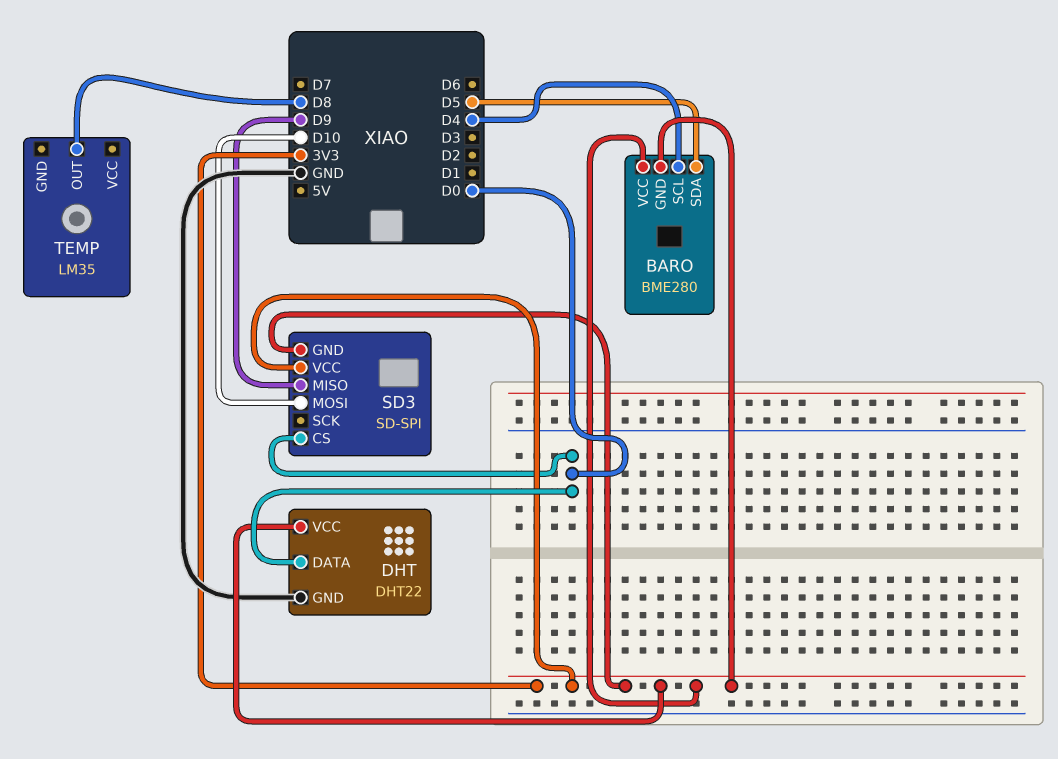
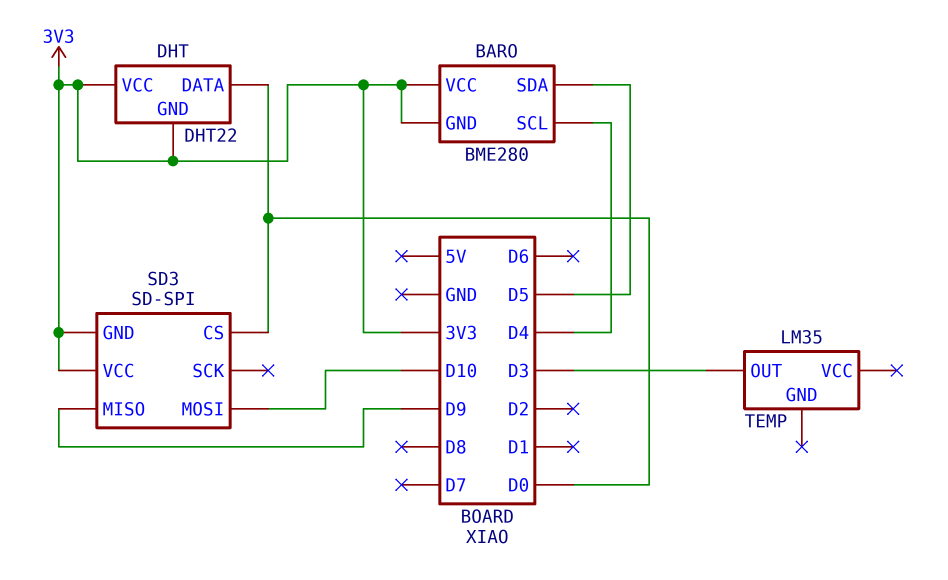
DHT pin GND: GND -> 3V3
TEMP pin OUT: D8 -> D3

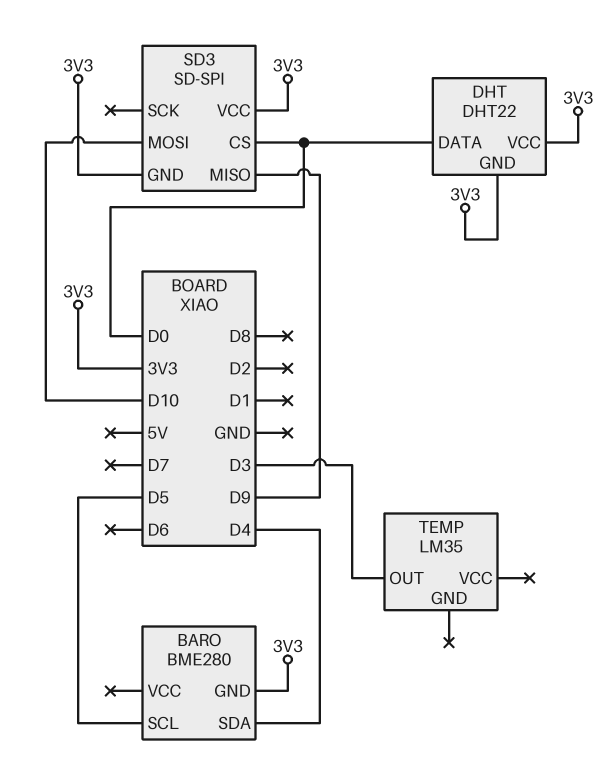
BARO pin SCL: D4 -> D5
BARO pin SDA: D5 -> D4
BARO pin VCC: 3V3 -> none

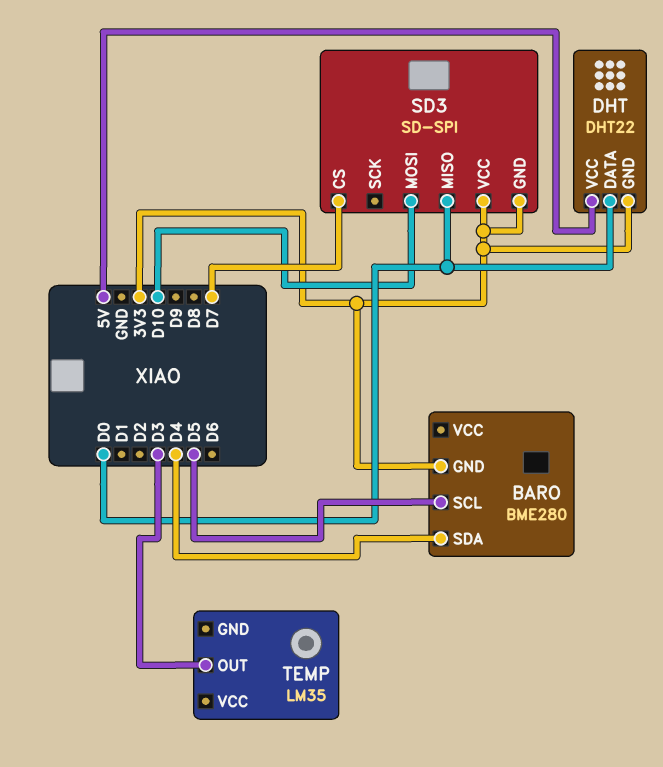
DHT pin VCC: 3V3 -> 5V
SD3 pin CS: D0 -> D7
SD3 pin MISO: D9 -> D0

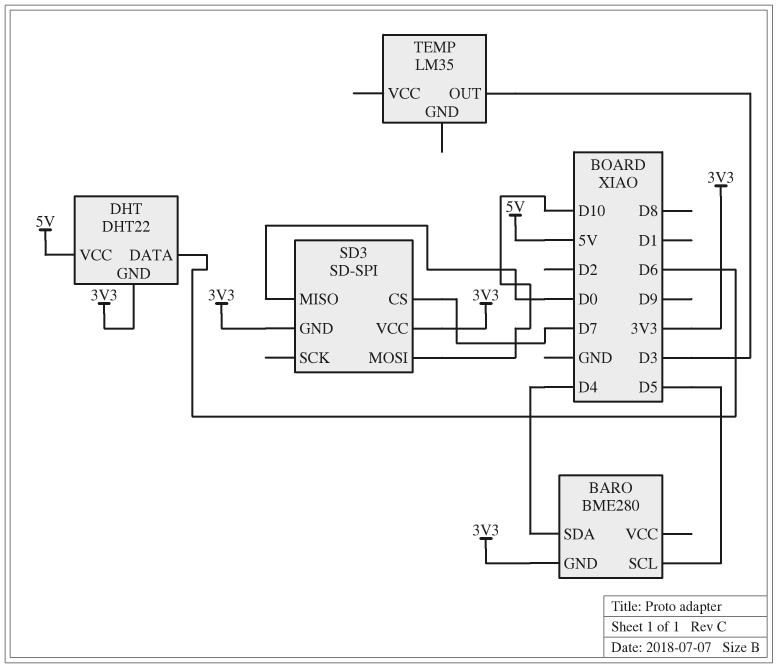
DHT pin DATA: D0 -> D6

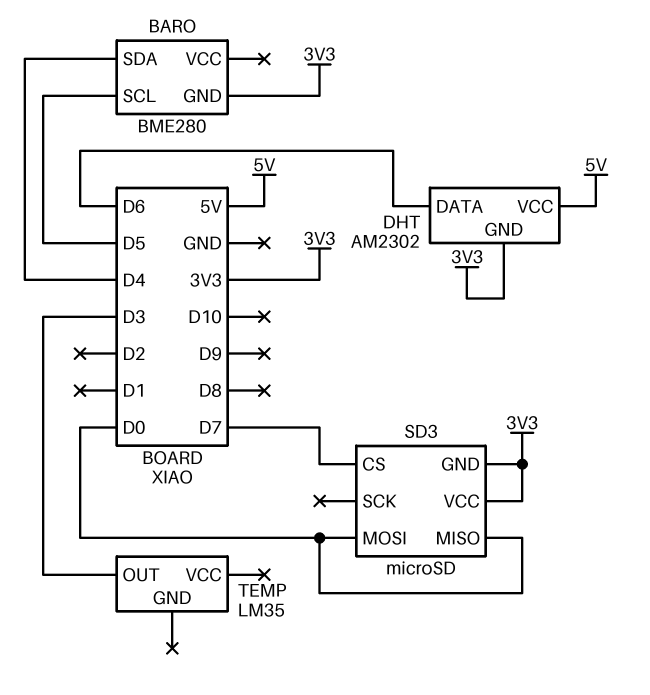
DHT: DHT22 -> AM2302
SD3: SD-SPI -> microSD
SD3 pin MOSI: D10 -> D0

